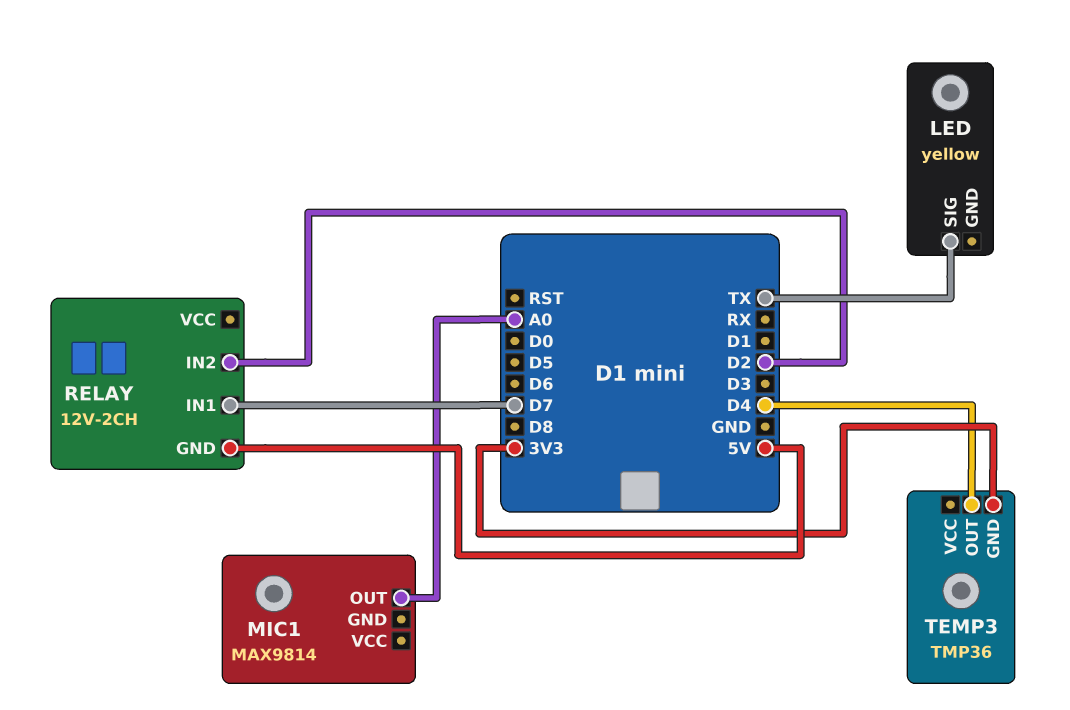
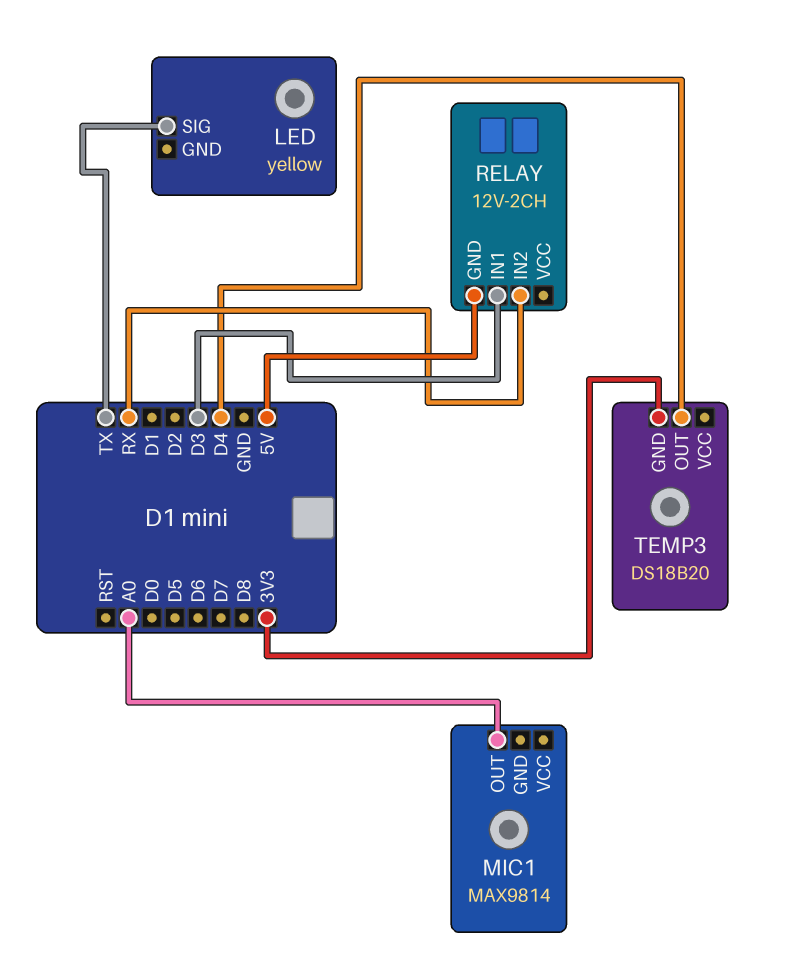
RELAY pin IN1: D7 -> D3
RELAY pin IN2: D2 -> RX
TEMP3: TMP36 -> DS18B20

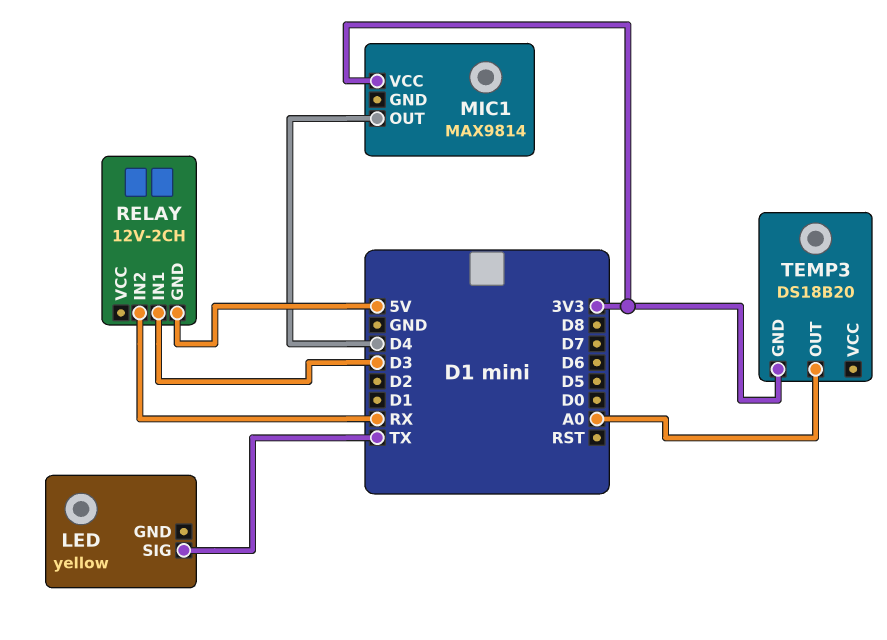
MIC1 pin OUT: A0 -> D4
MIC1 pin VCC: none -> 3V3
TEMP3 pin OUT: D4 -> A0

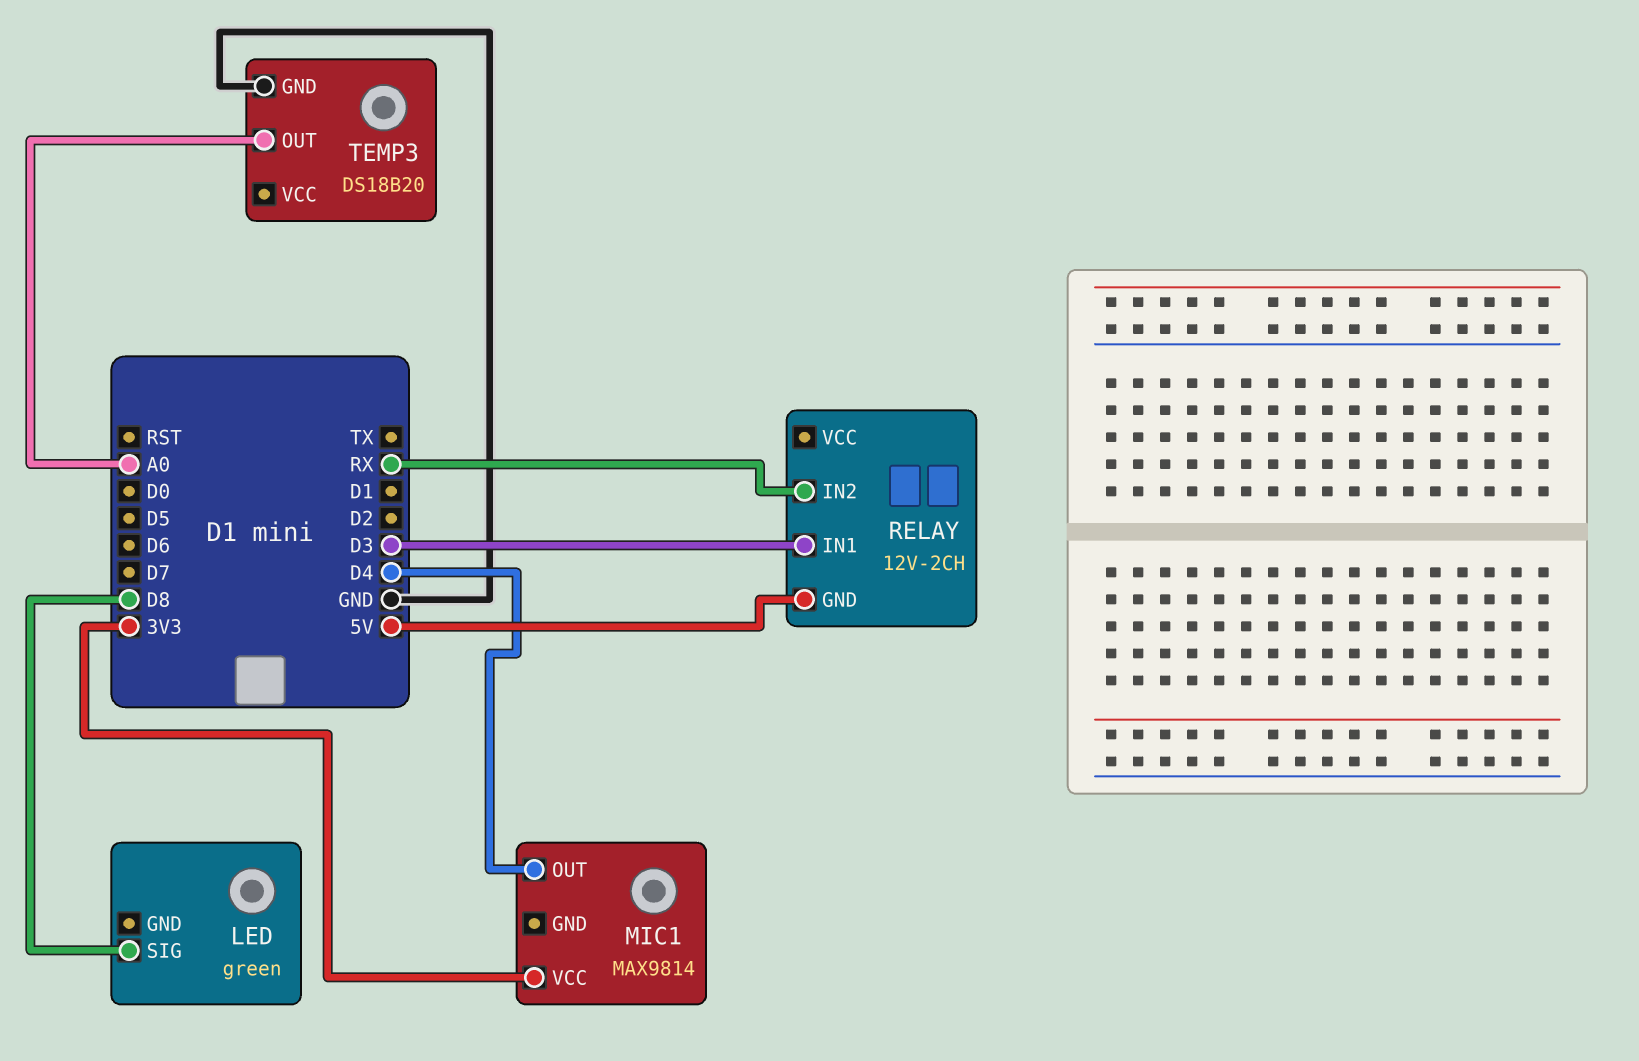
LED: yellow -> green
LED pin SIG: TX -> D8
TEMP3 pin GND: 3V3 -> GND

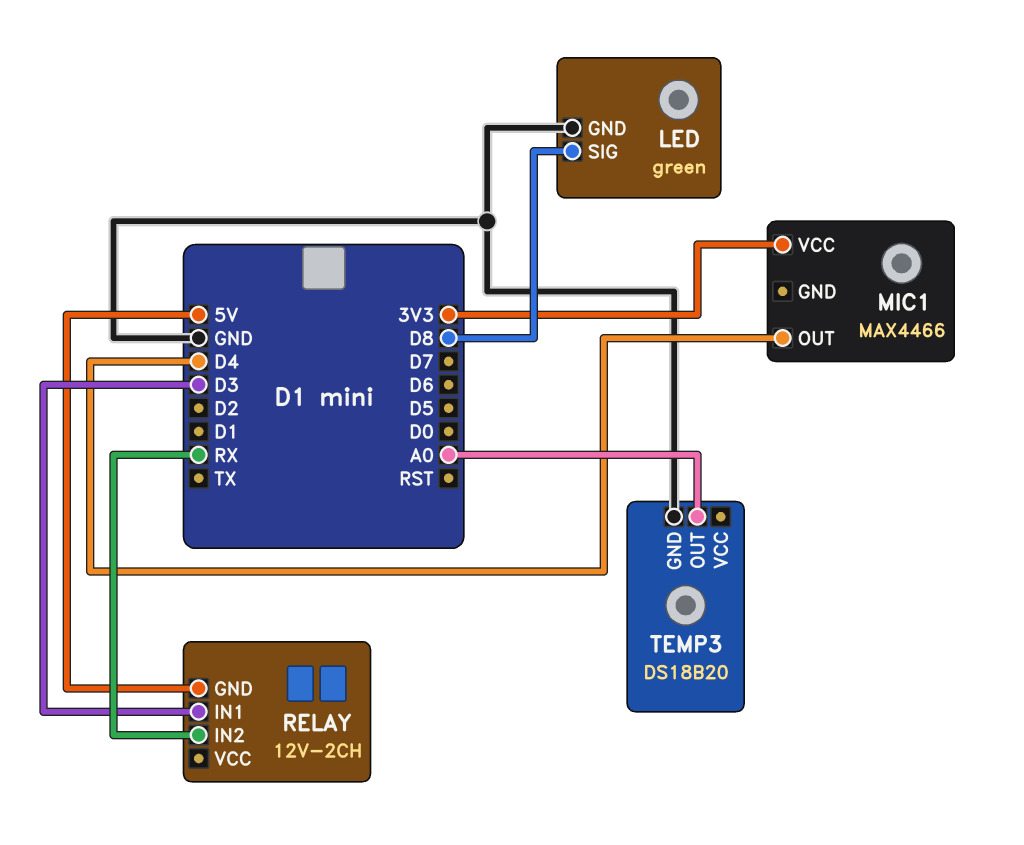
LED pin GND: none -> GND
MIC1: MAX9814 -> MAX4466

